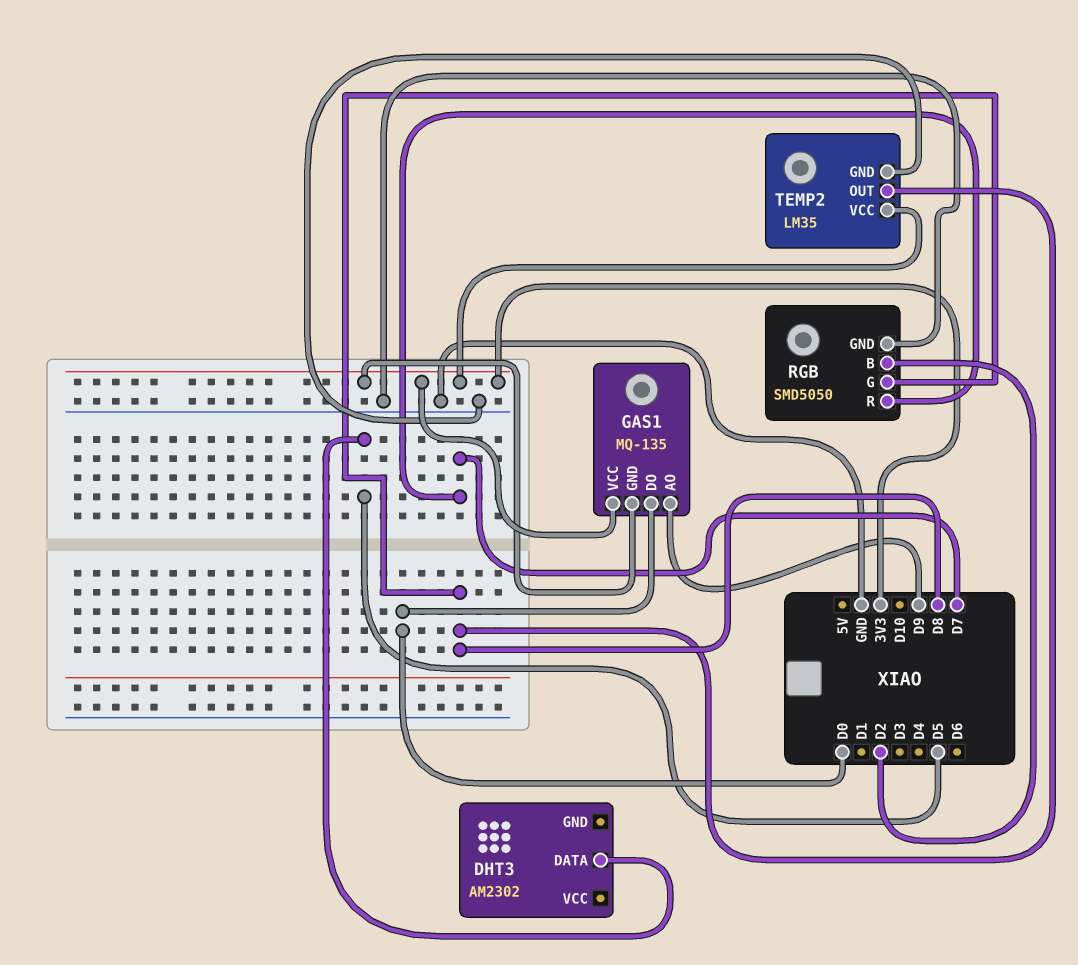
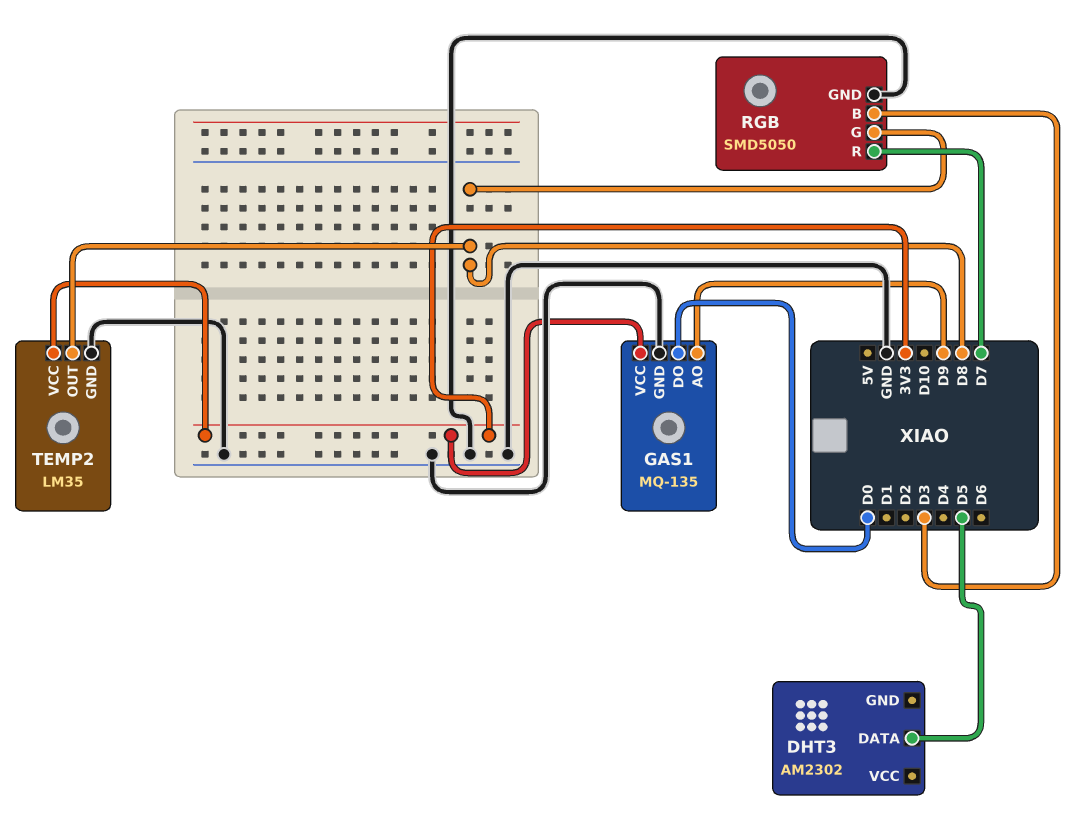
GAS1 pin GND: 3V3 -> GND
RGB pin B: D2 -> D3

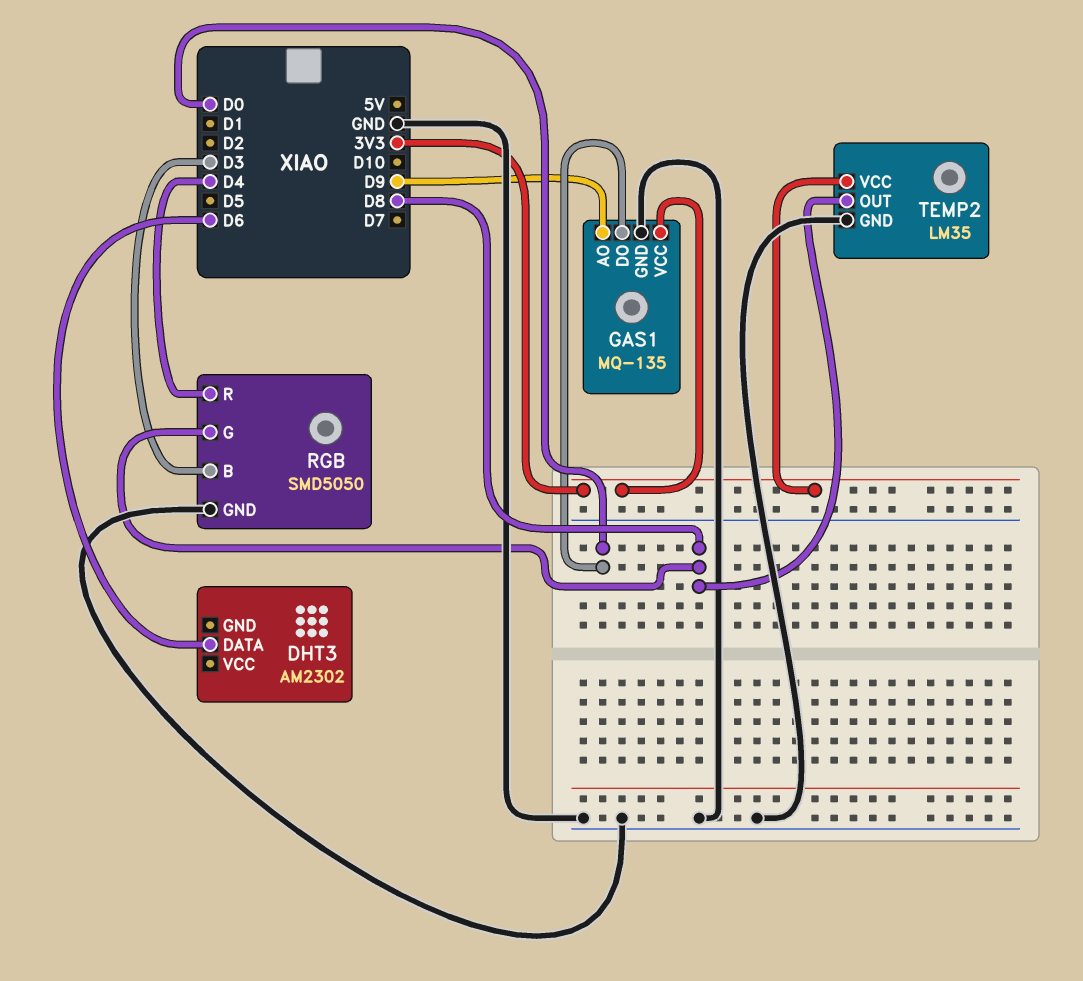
DHT3 pin DATA: D5 -> D6
RGB pin R: D7 -> D4

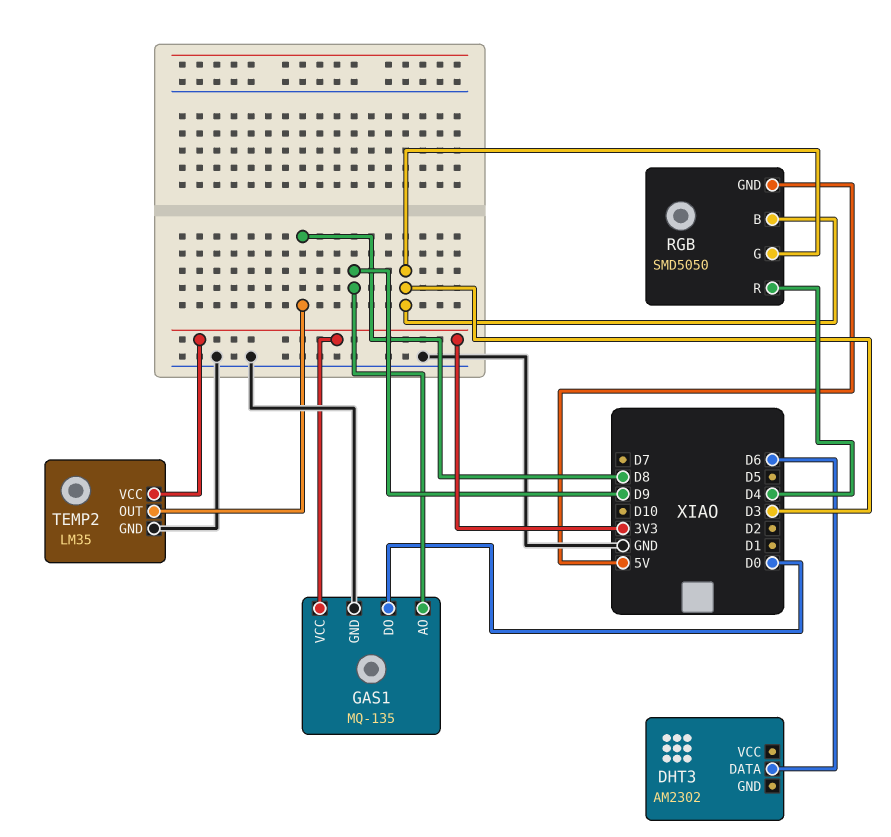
RGB pin G: D8 -> D3
RGB pin GND: GND -> 5V

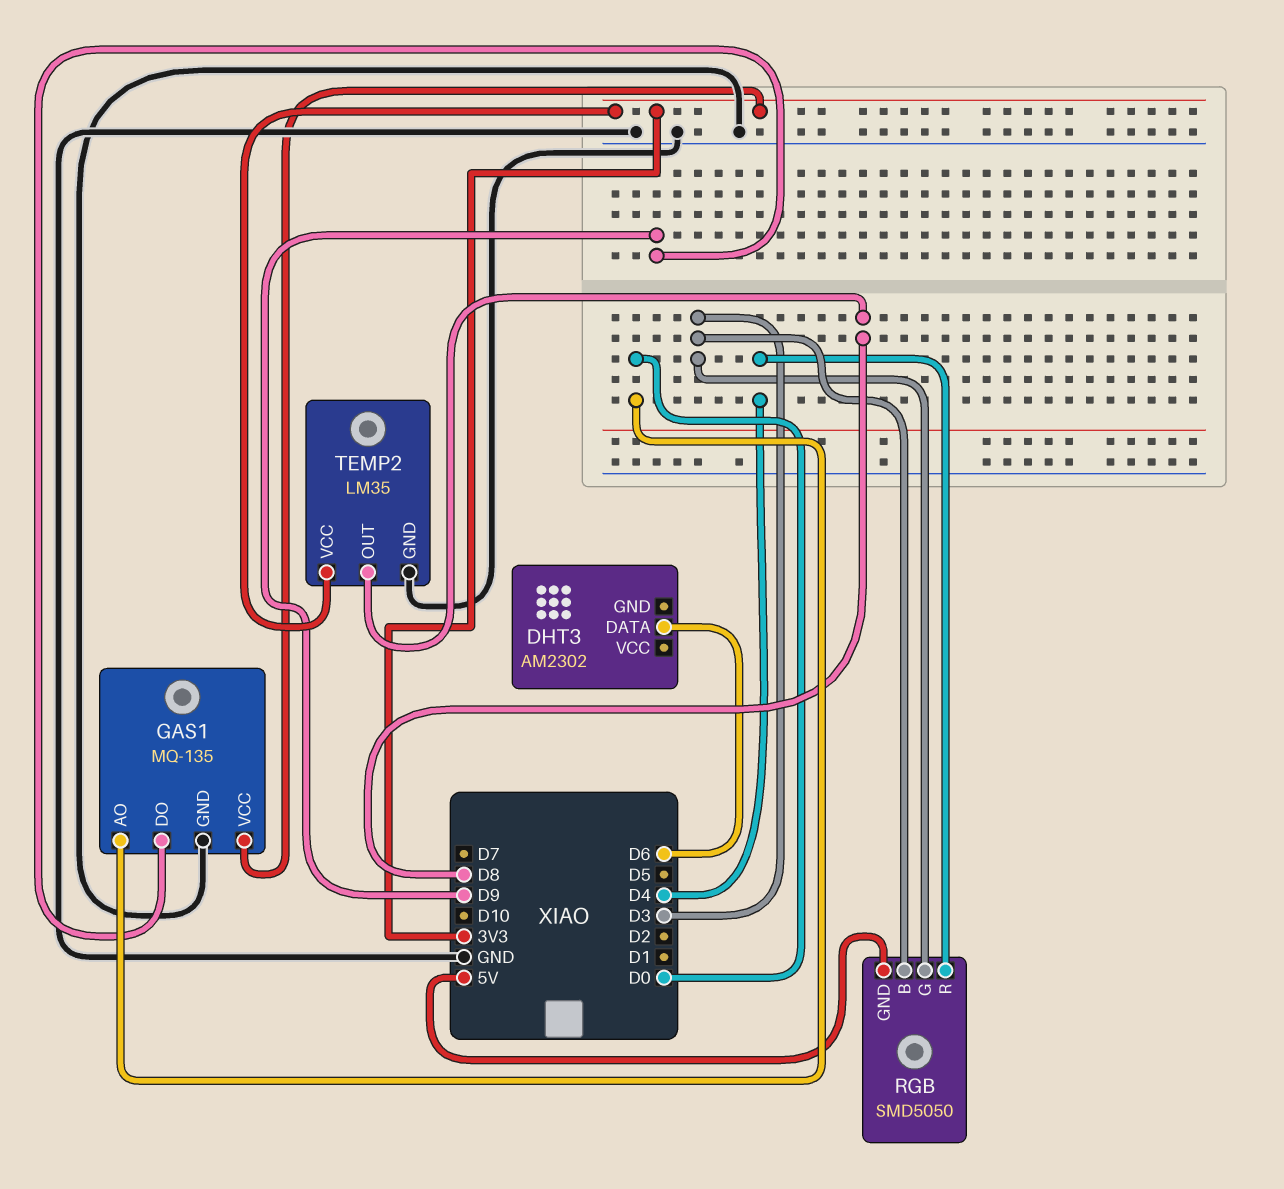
GAS1 pin AO: D9 -> D0
GAS1 pin DO: D0 -> D9

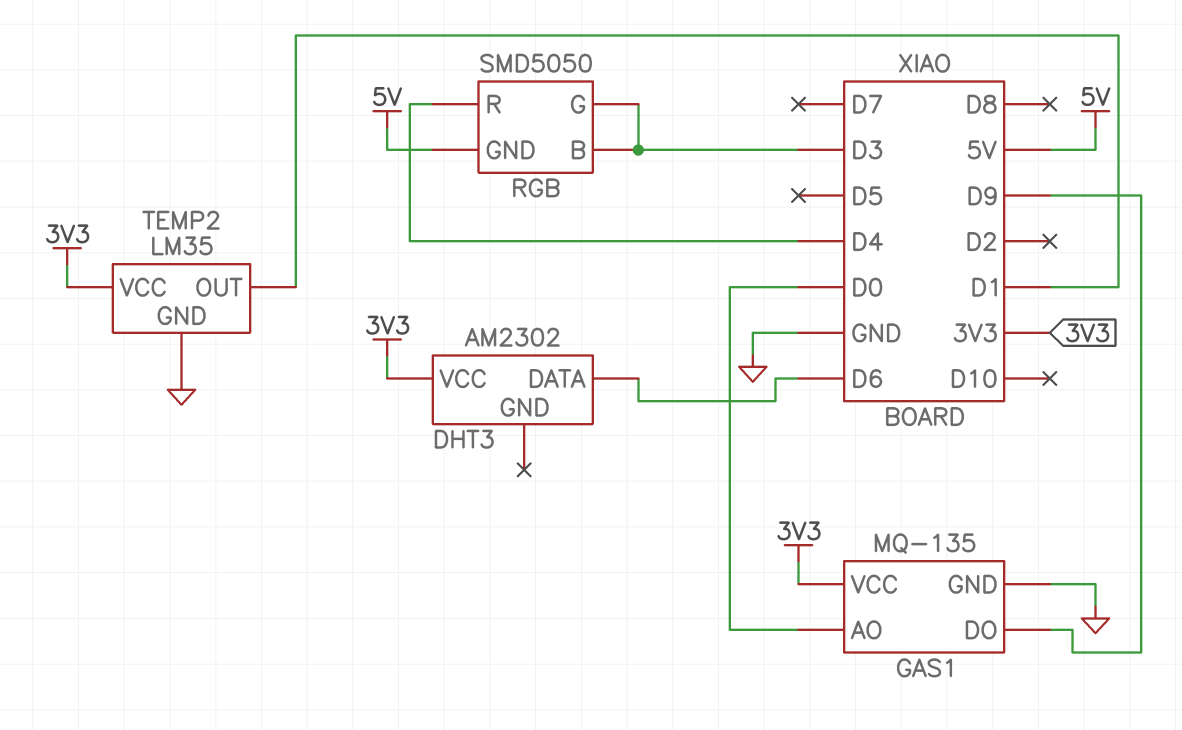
DHT3 pin VCC: none -> 3V3
TEMP2 pin OUT: D8 -> D1

